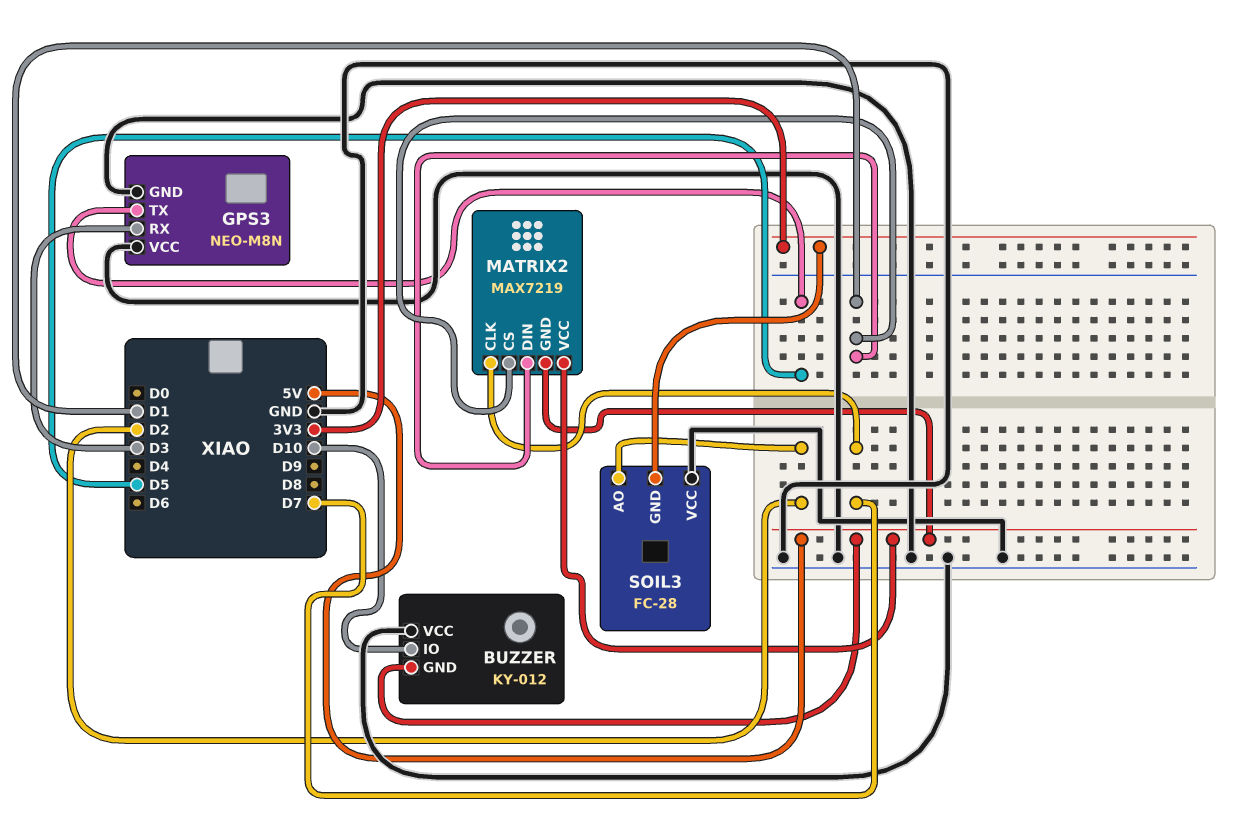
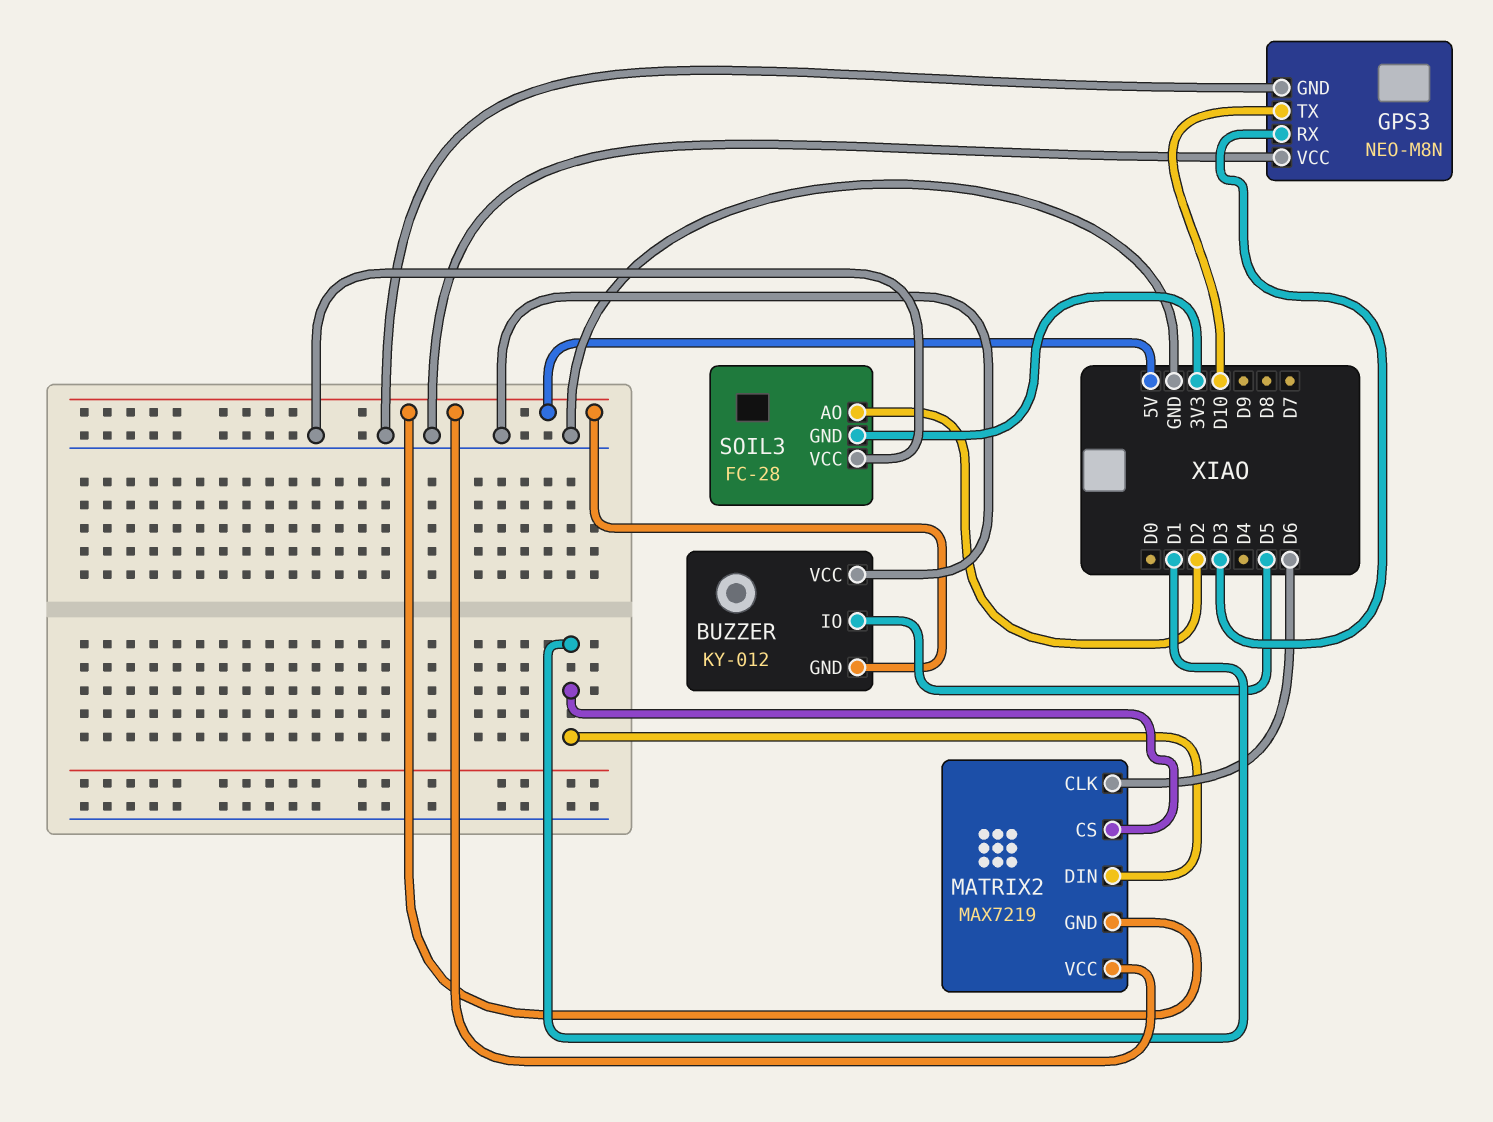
BUZZER pin IO: D10 -> D5
GPS3 pin TX: D5 -> D10
MATRIX2 pin CLK: D7 -> D6

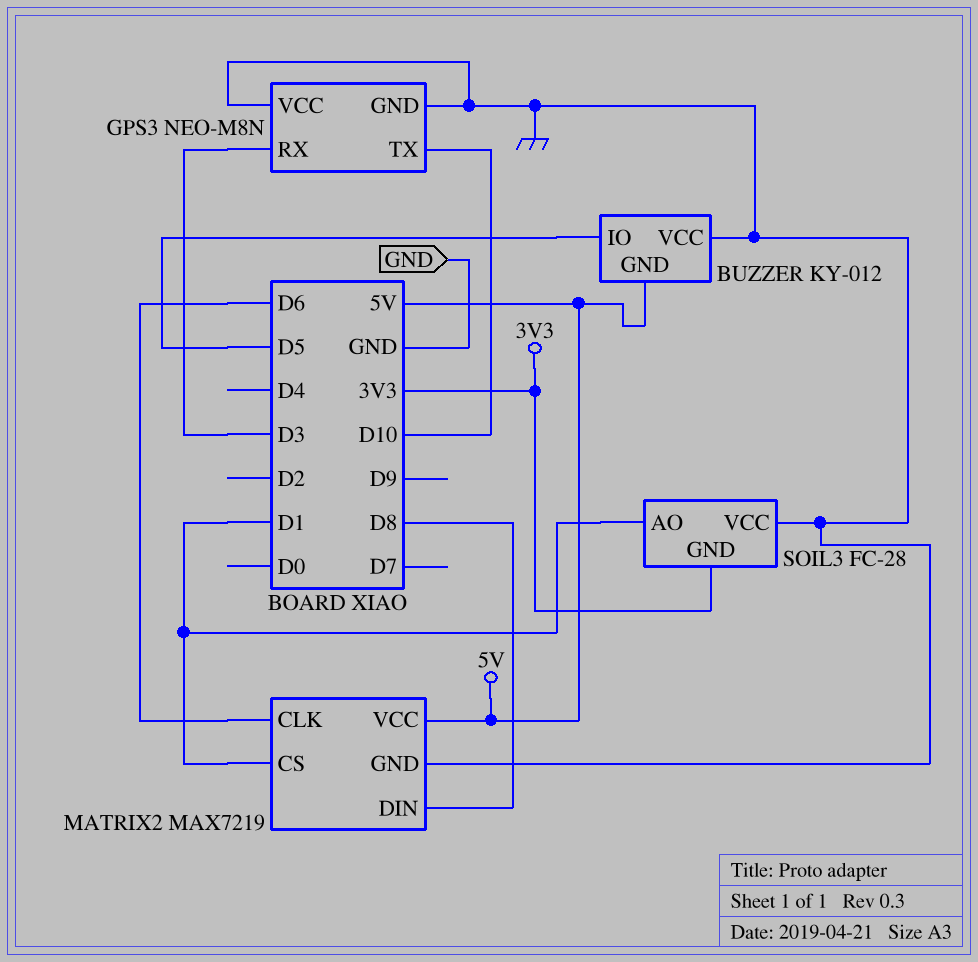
MATRIX2 pin DIN: D1 -> D8
MATRIX2 pin GND: 5V -> GND
SOIL3 pin AO: D2 -> D1

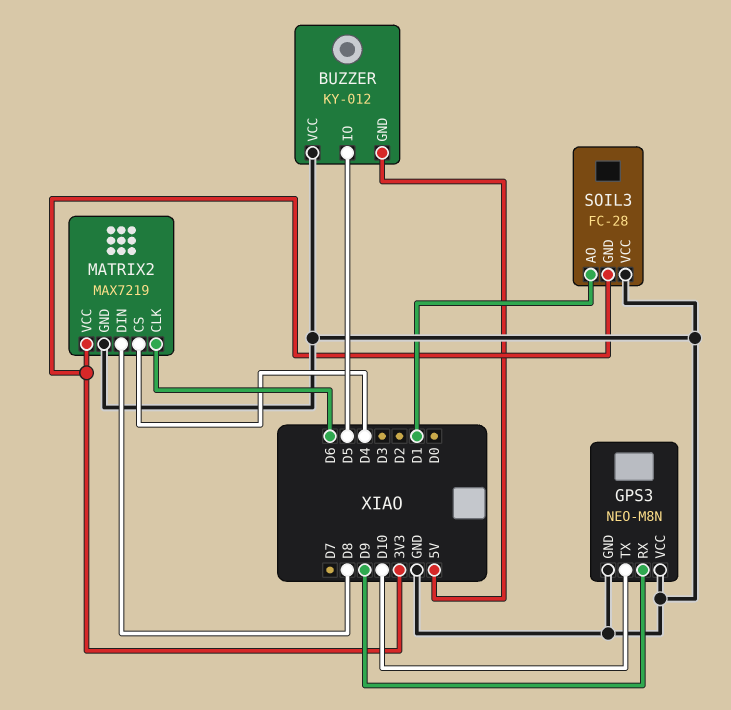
GPS3 pin RX: D3 -> D9
MATRIX2 pin CS: D1 -> D4
MATRIX2 pin VCC: 5V -> 3V3

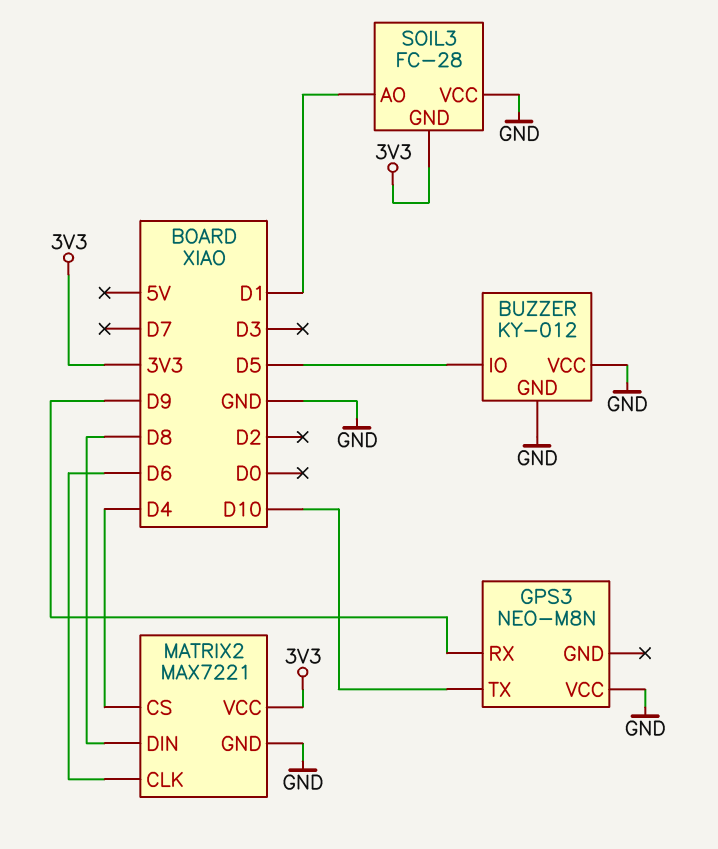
BUZZER pin GND: 5V -> GND
GPS3 pin GND: GND -> none
MATRIX2: MAX7219 -> MAX7221

